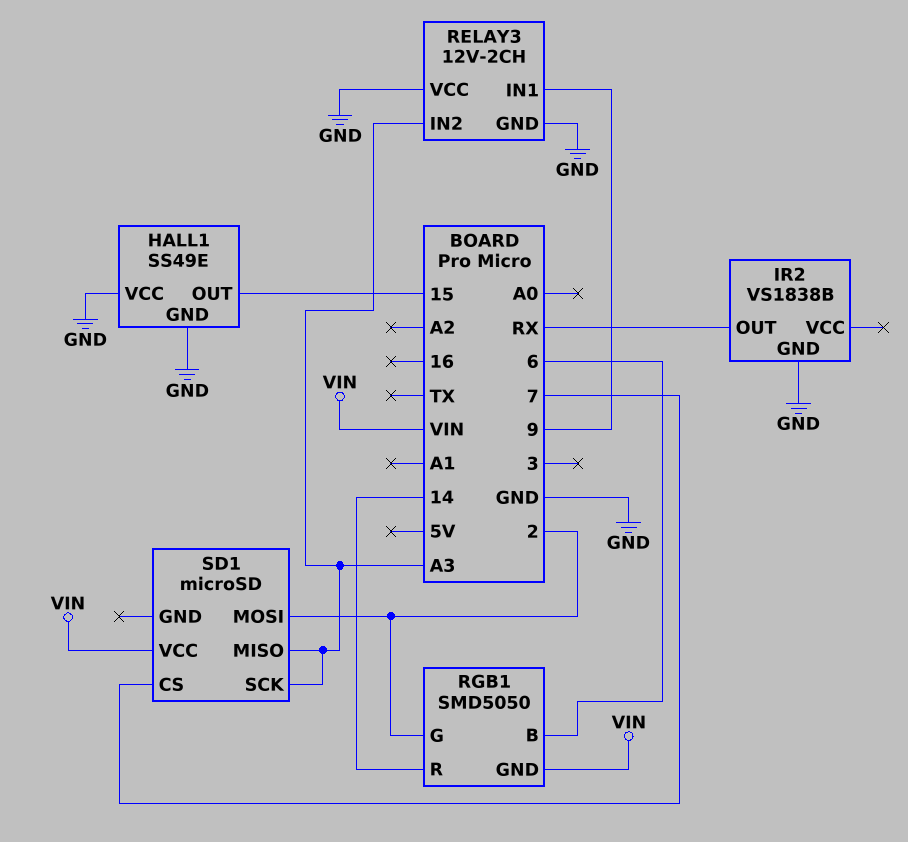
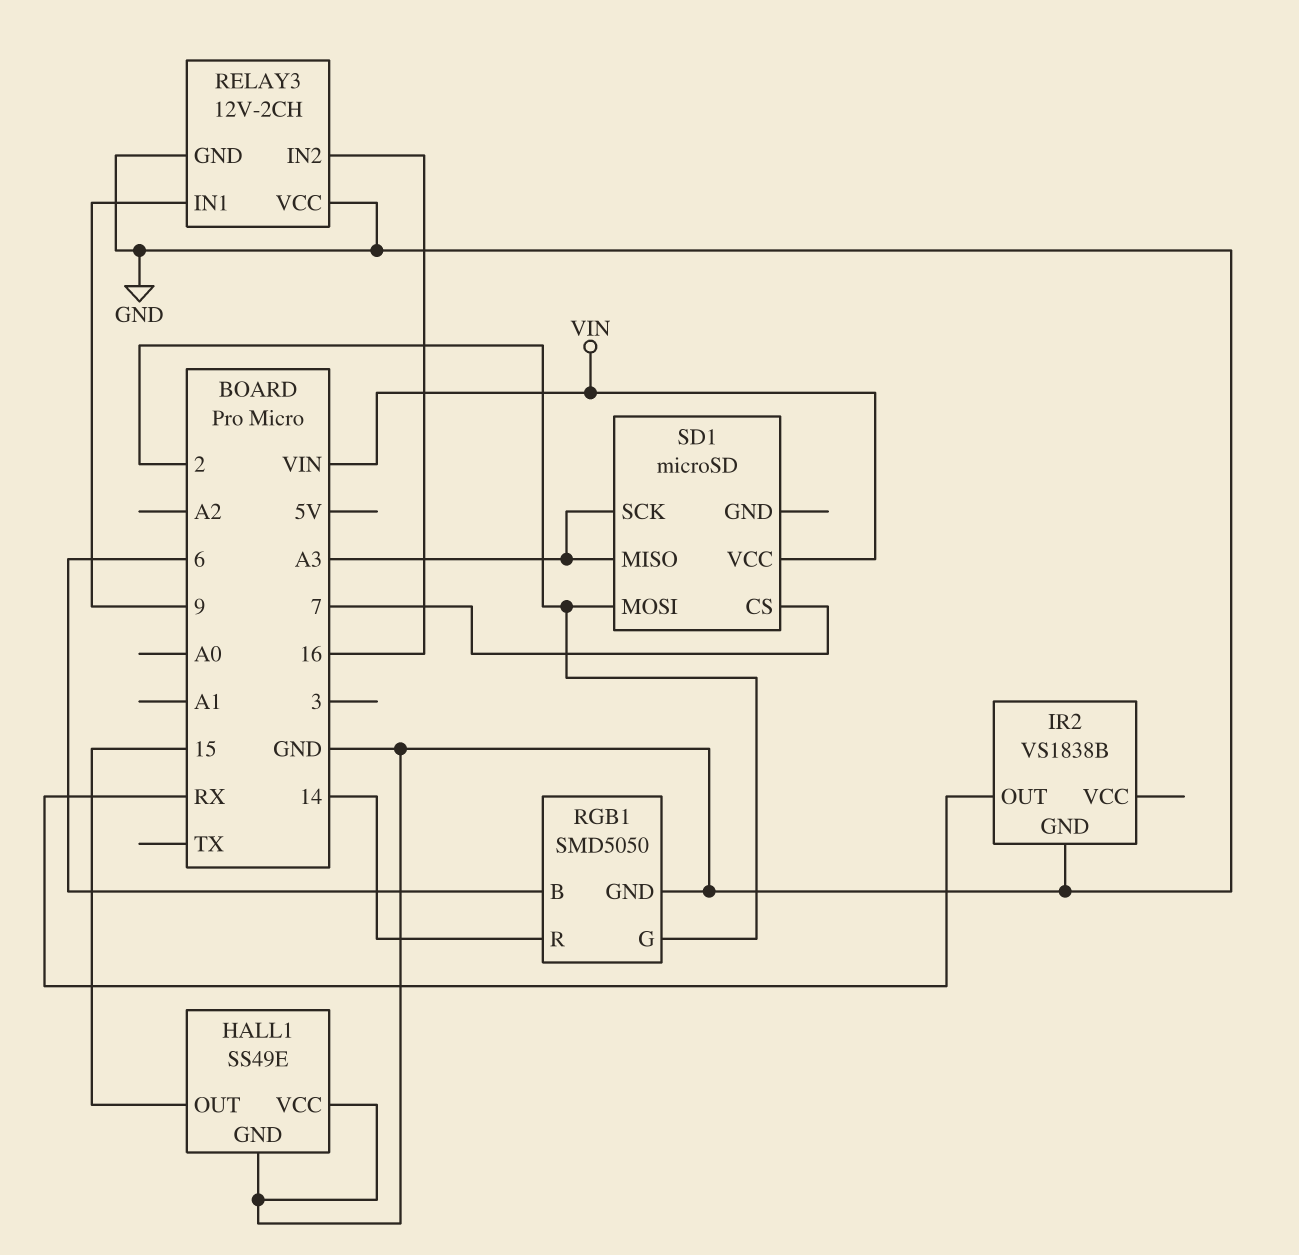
RELAY3 pin IN2: A3 -> 16
RGB1 pin GND: VIN -> GND

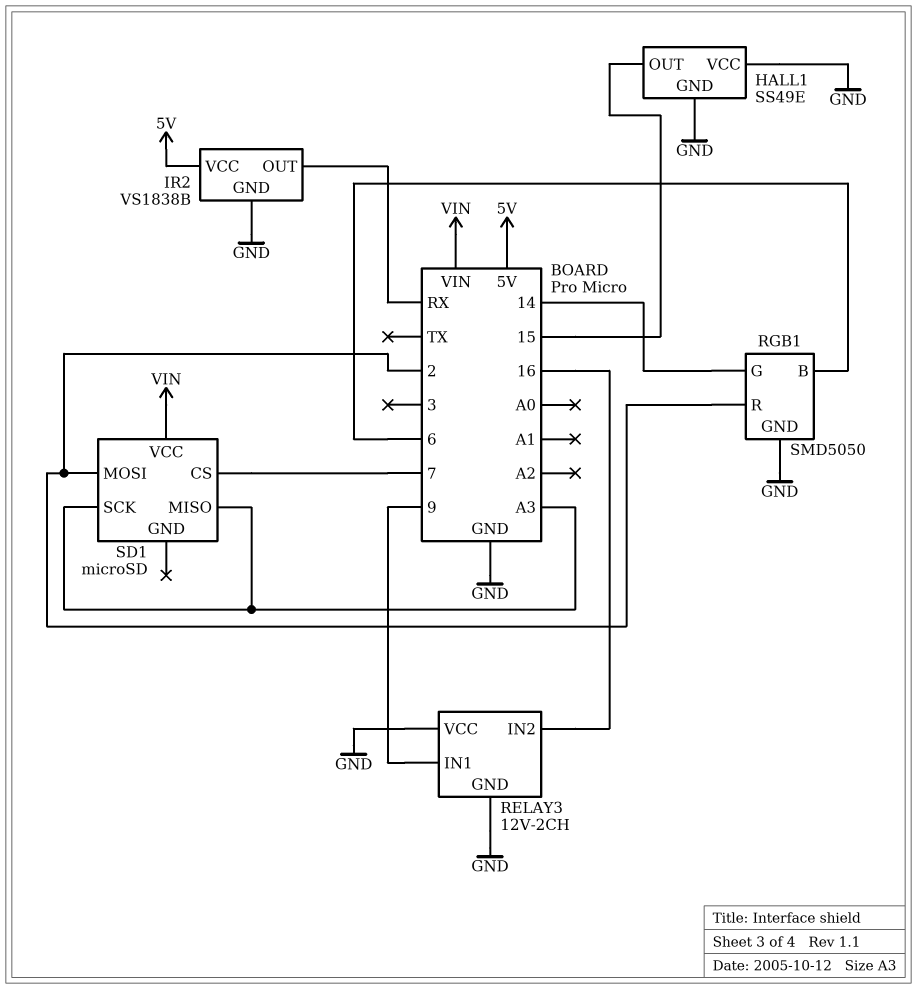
IR2 pin VCC: none -> 5V
RGB1 pin G: 2 -> 14
RGB1 pin R: 14 -> 2

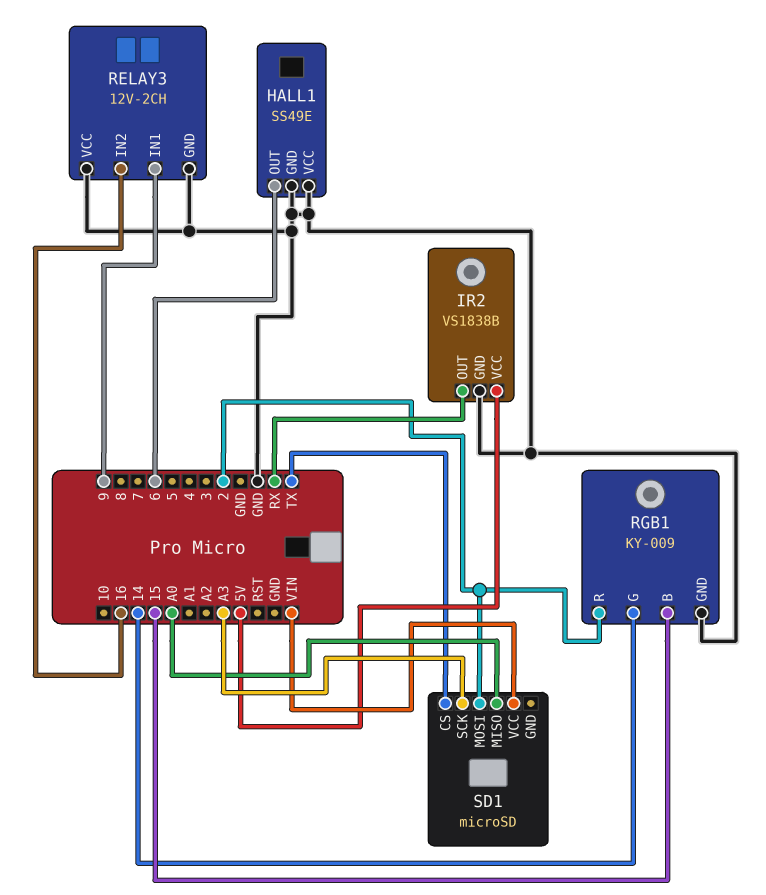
HALL1 pin OUT: 15 -> 6
RGB1: SMD5050 -> KY-009
RGB1 pin B: 6 -> 15
SD1 pin CS: 7 -> TX
SD1 pin MISO: A3 -> A0

